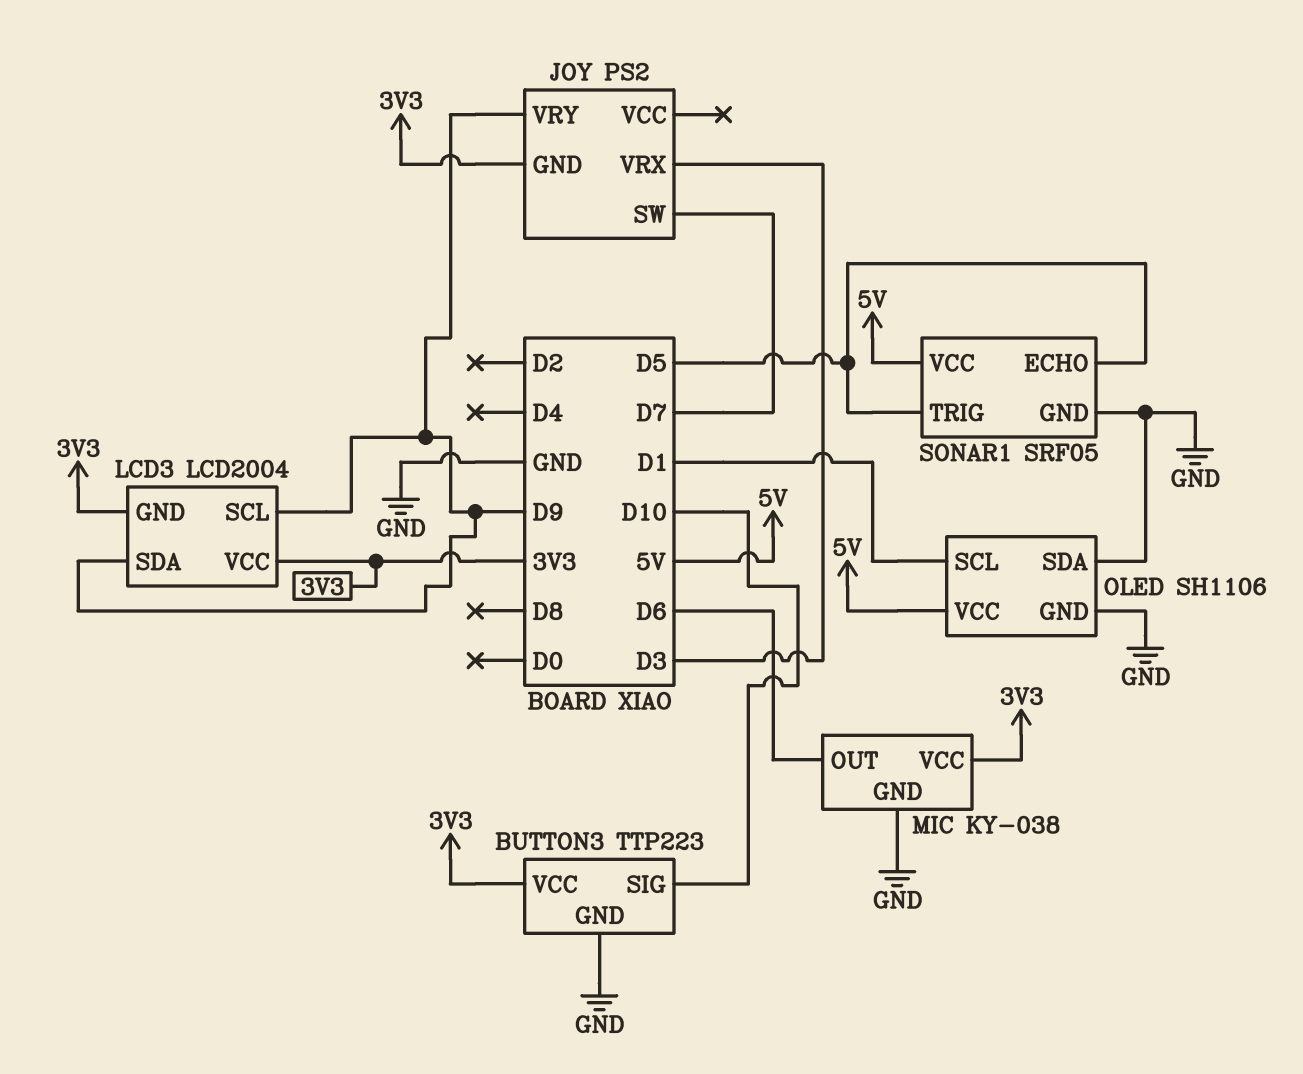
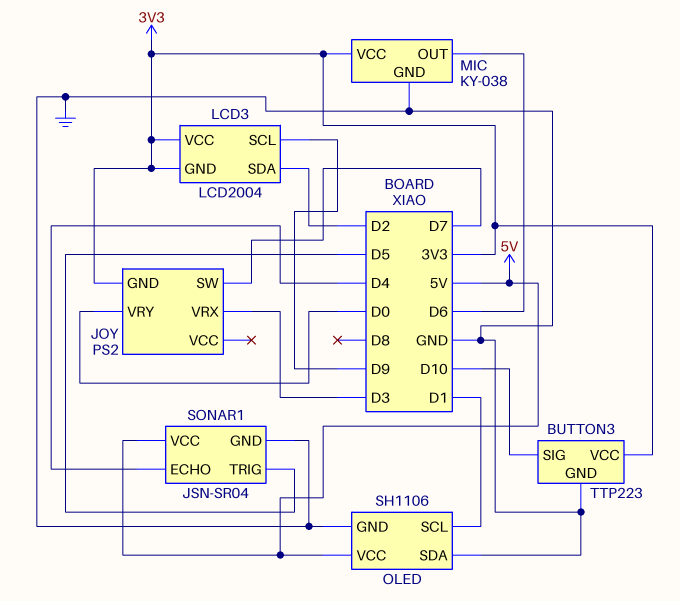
JOY pin VRY: D9 -> D0
LCD3 pin SDA: D9 -> D2
SONAR1: SRF05 -> JSN-SR04
SONAR1 pin ECHO: D5 -> D4

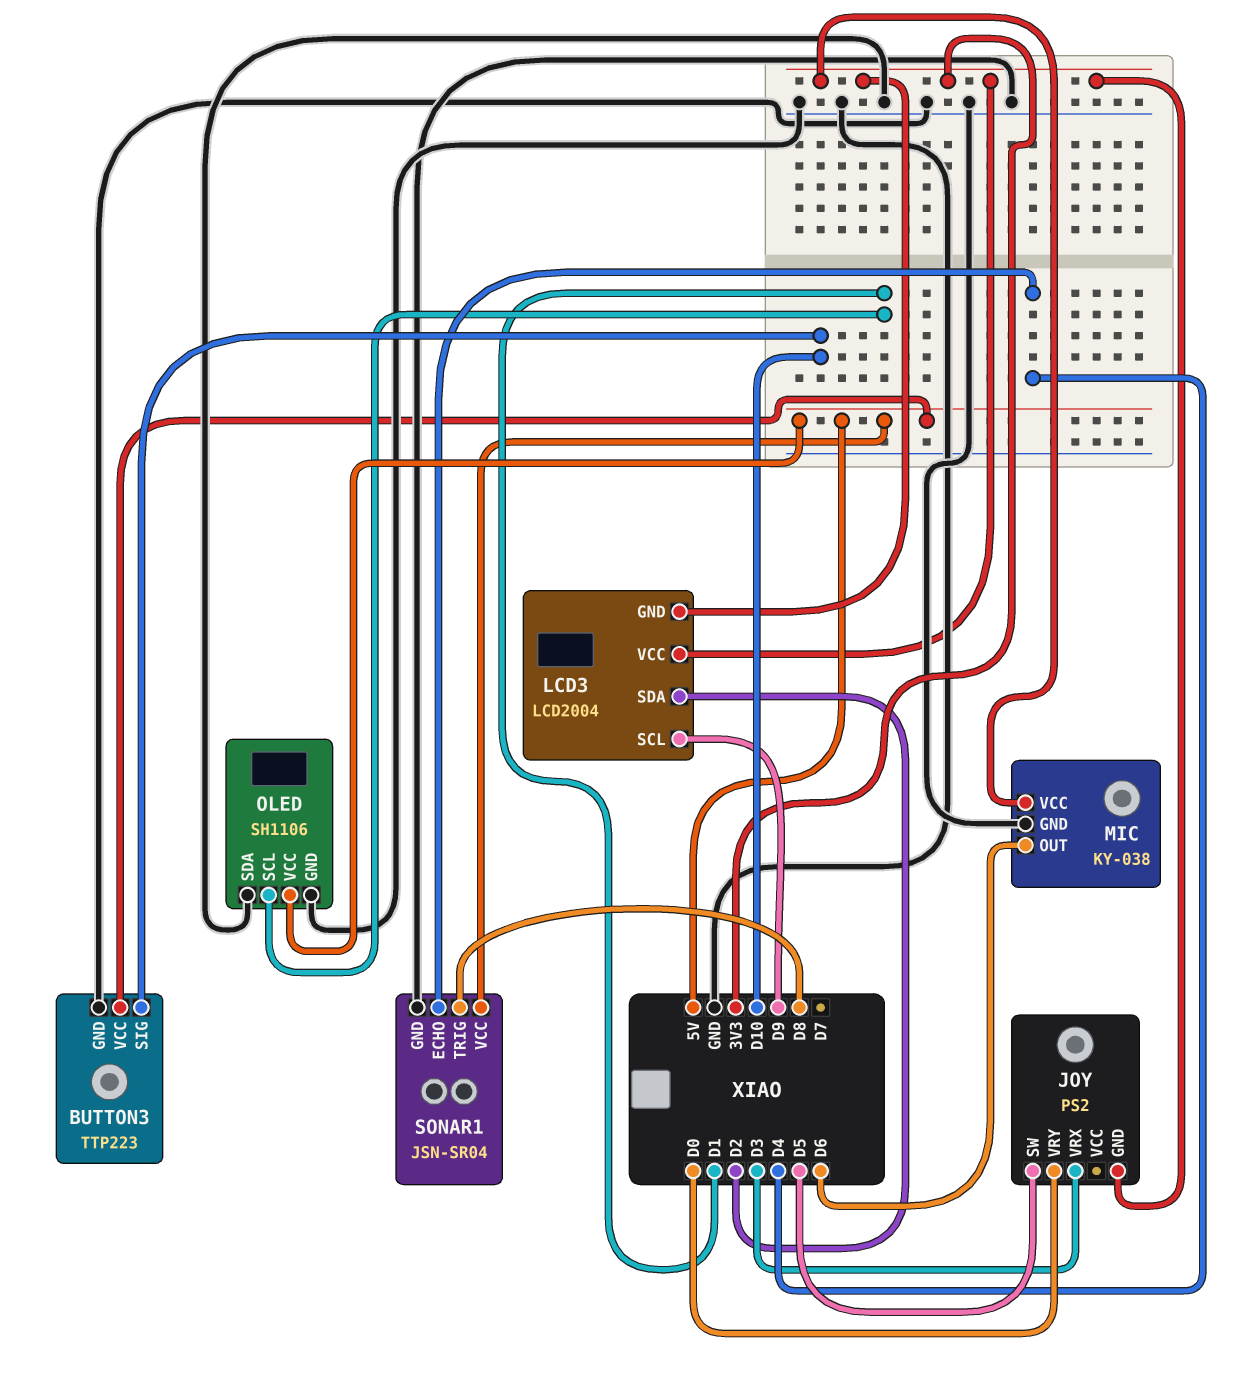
BUTTON3 pin VCC: 3V3 -> 5V
JOY pin SW: D7 -> D5
SONAR1 pin TRIG: D5 -> D8

